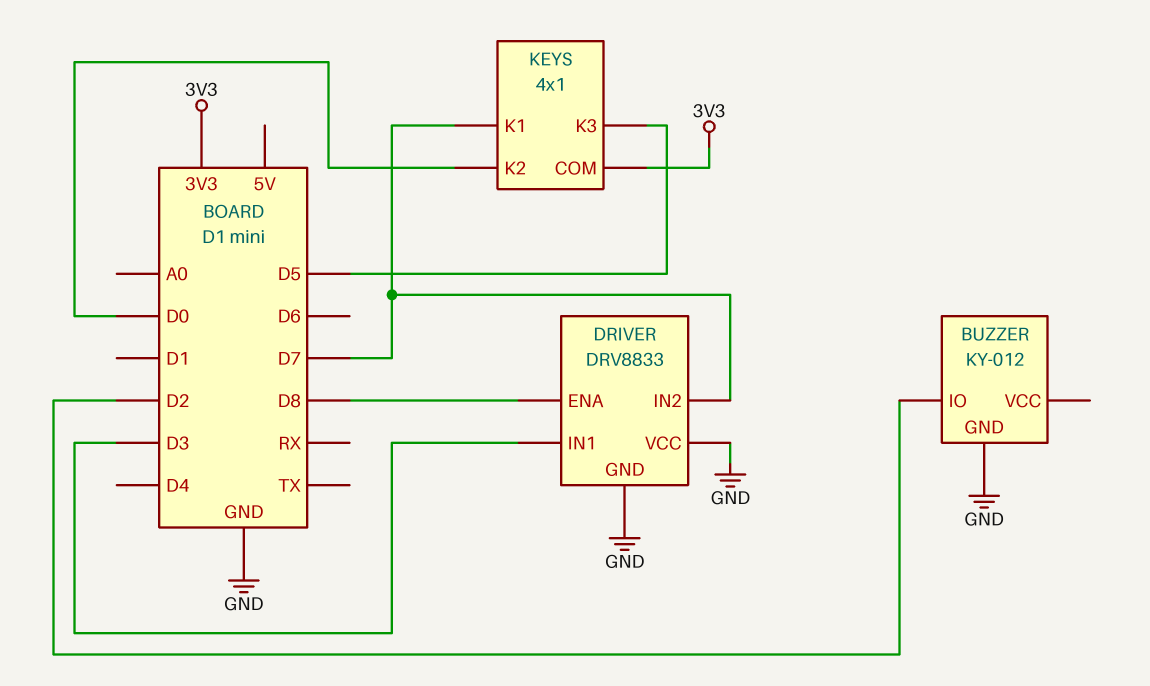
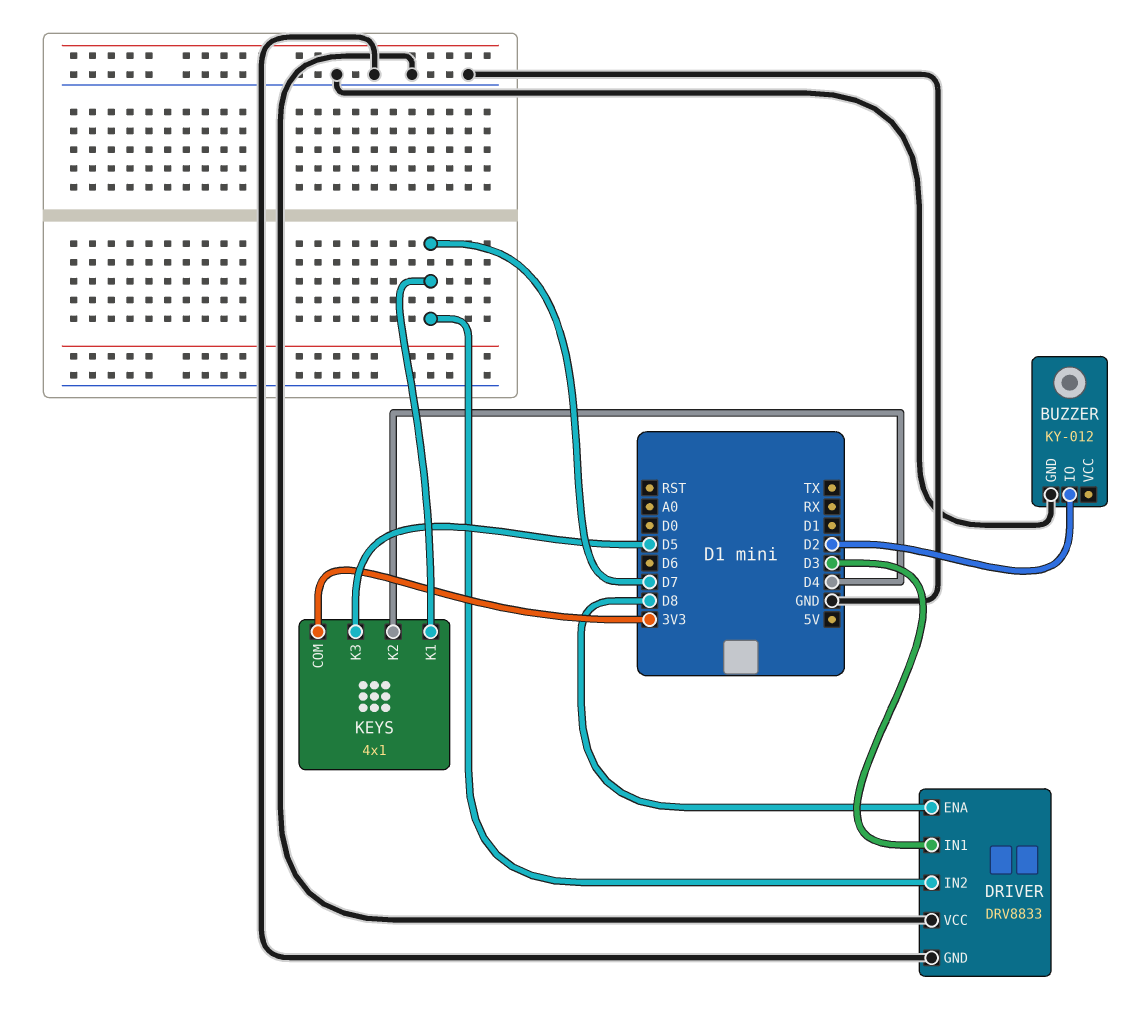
KEYS pin K2: D0 -> D4

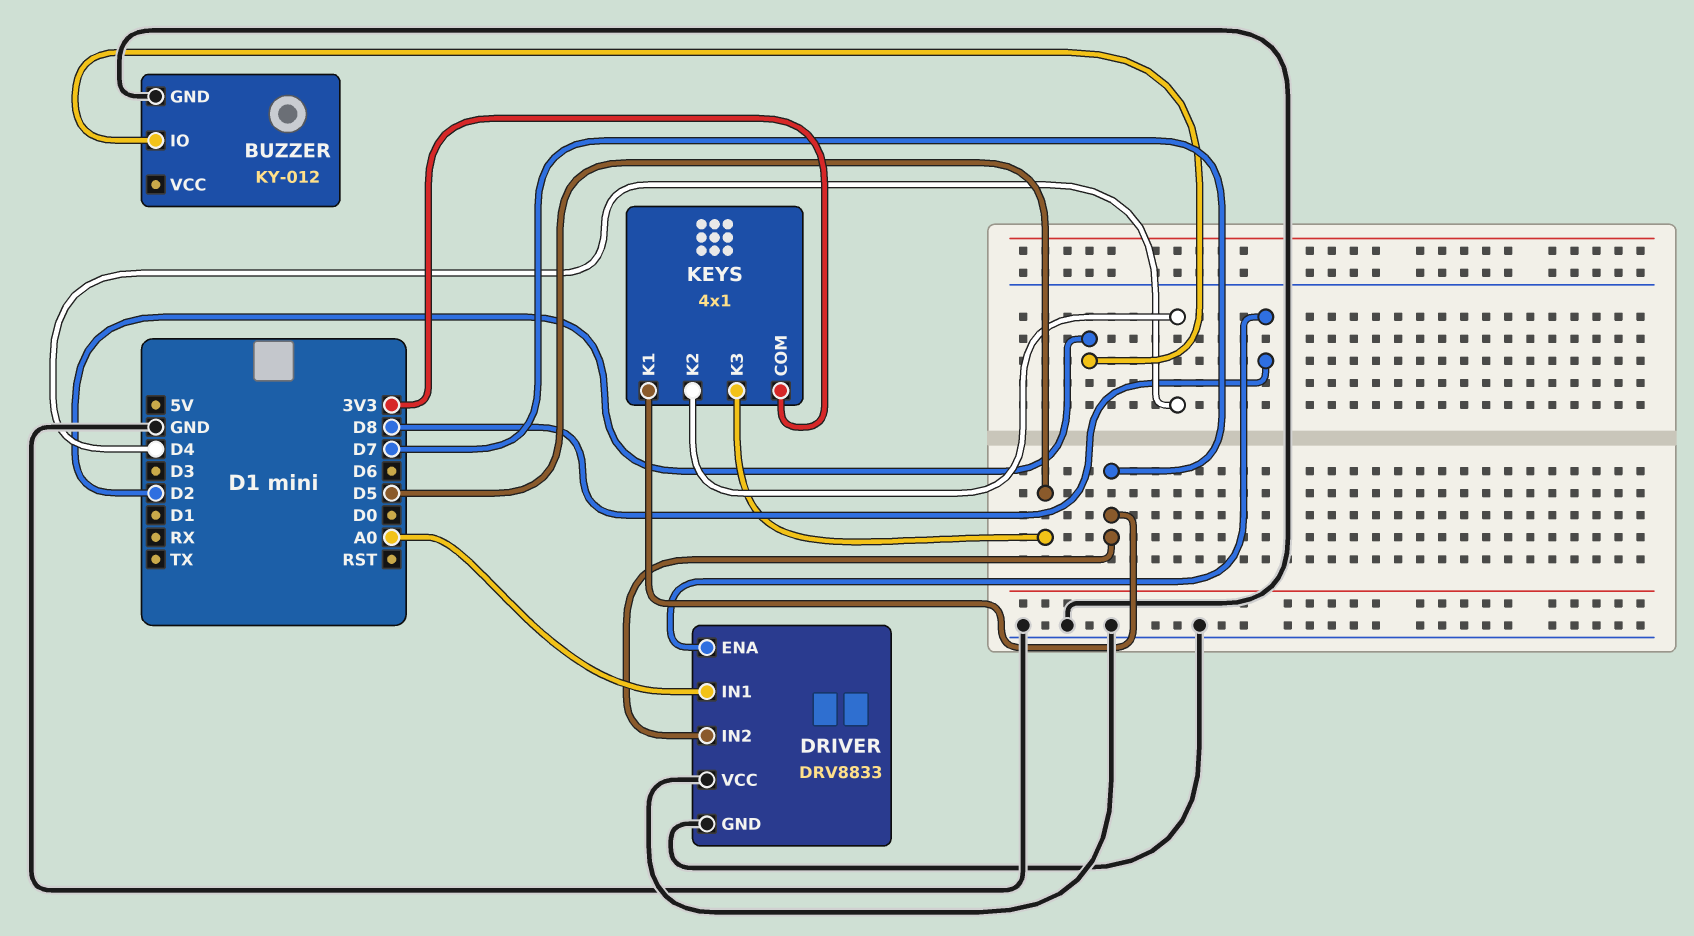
DRIVER pin IN1: D3 -> A0

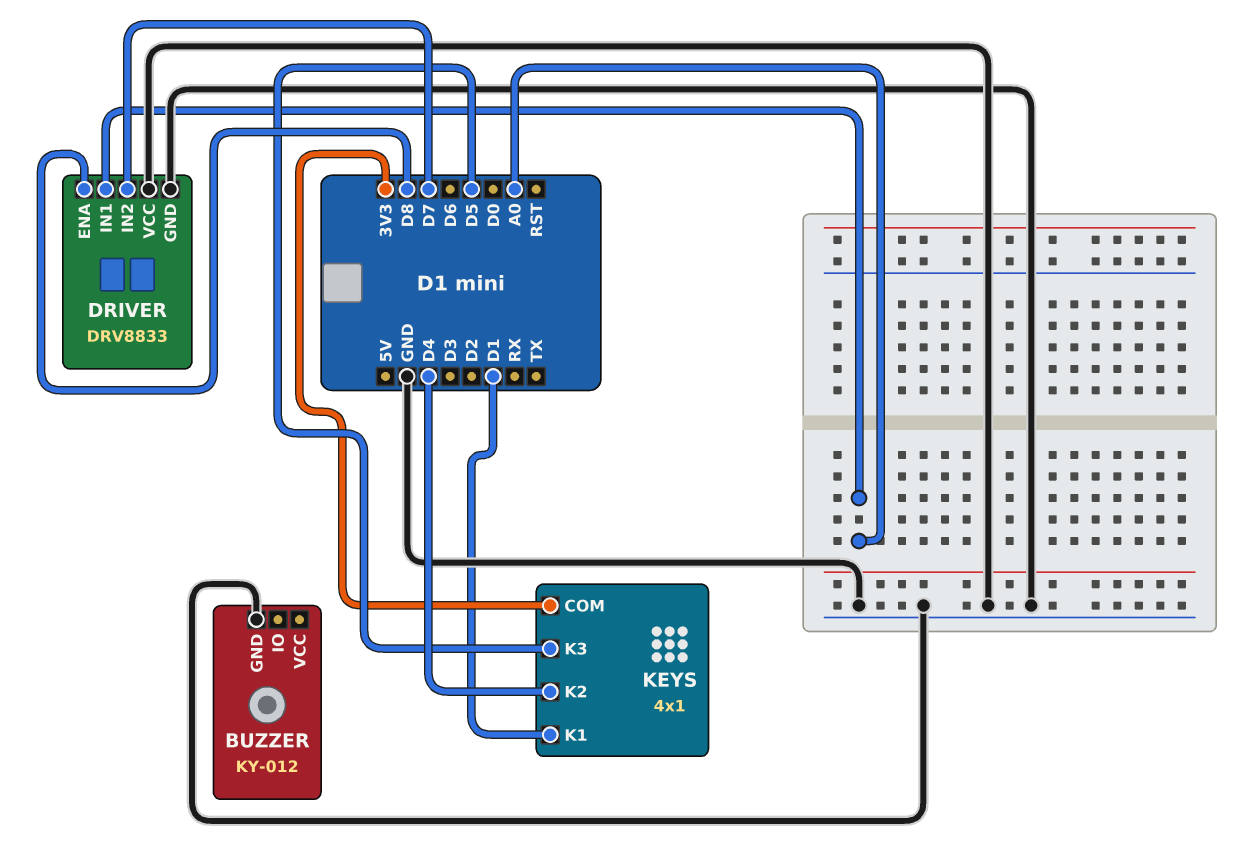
BUZZER pin IO: D2 -> none
KEYS pin K1: D7 -> D1

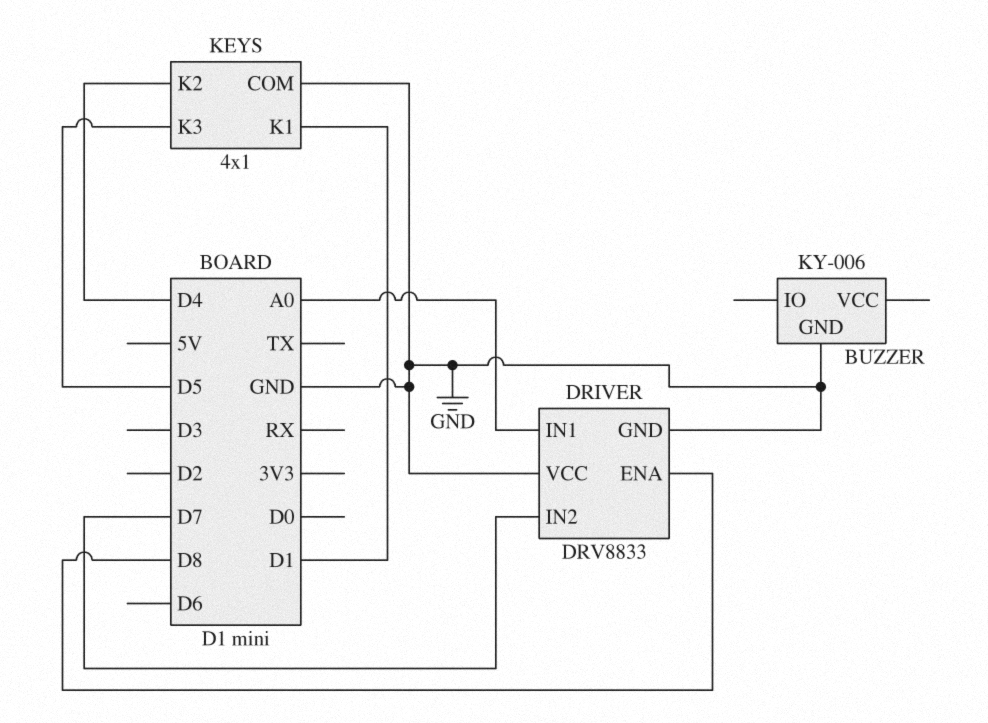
BUZZER: KY-012 -> KY-006
KEYS pin COM: 3V3 -> GND

